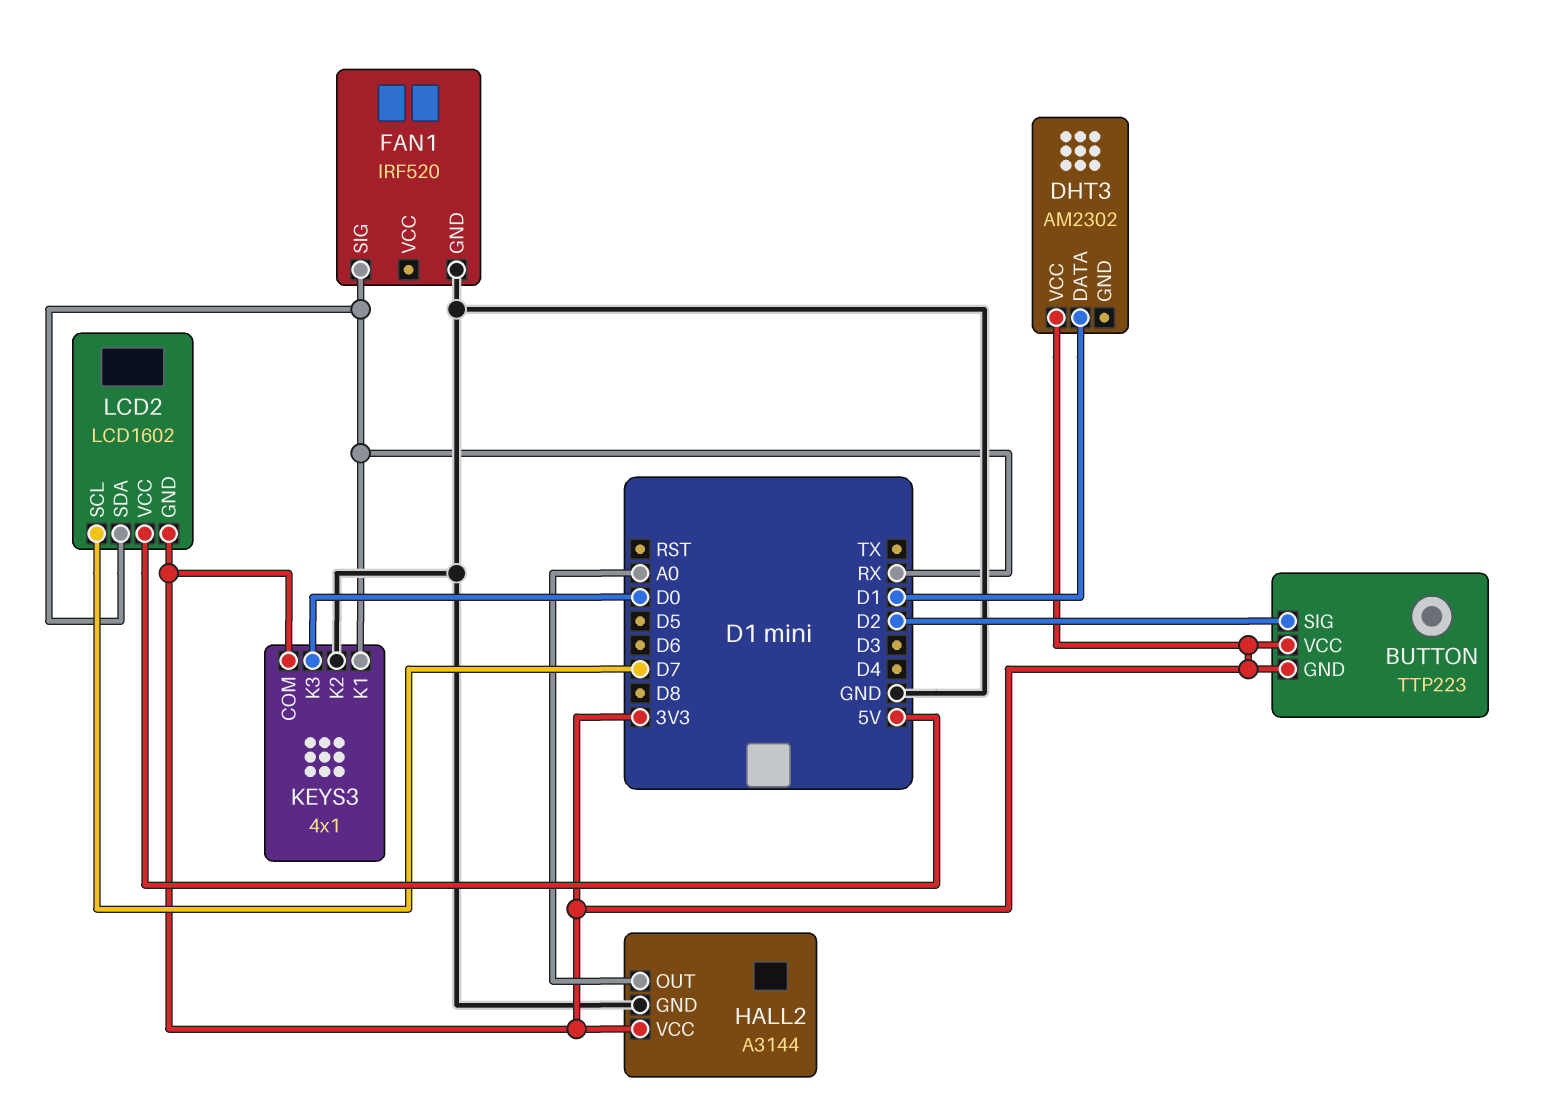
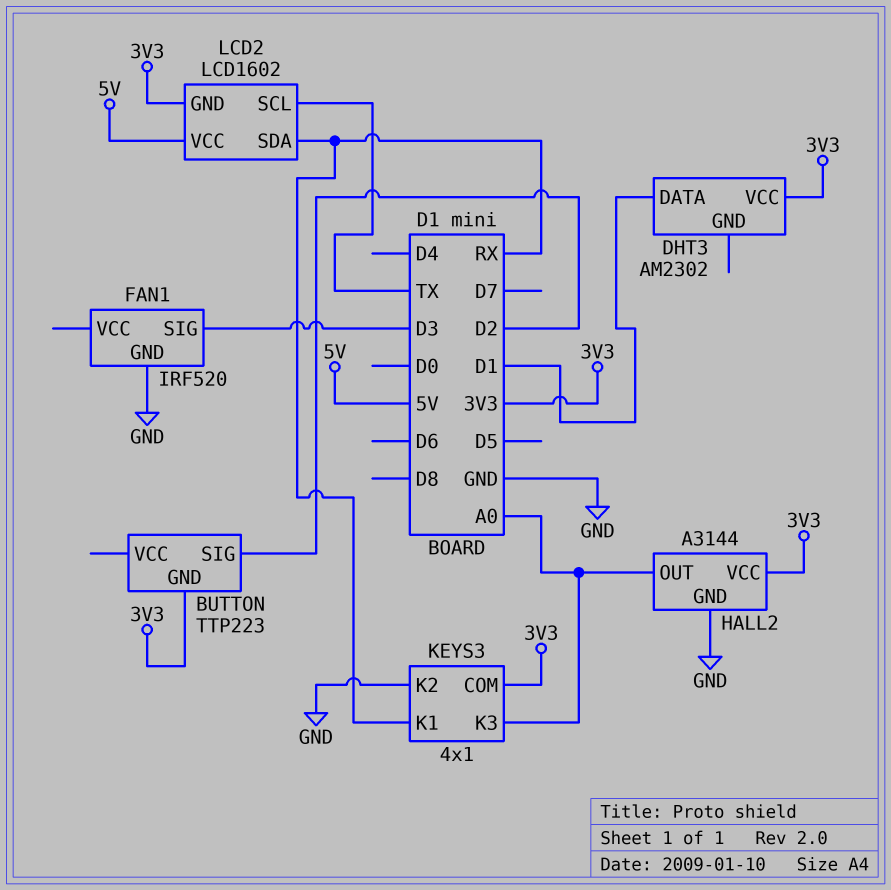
BUTTON pin VCC: 3V3 -> none
FAN1 pin SIG: RX -> D3
KEYS3 pin K3: D0 -> A0
LCD2 pin SCL: D7 -> TX

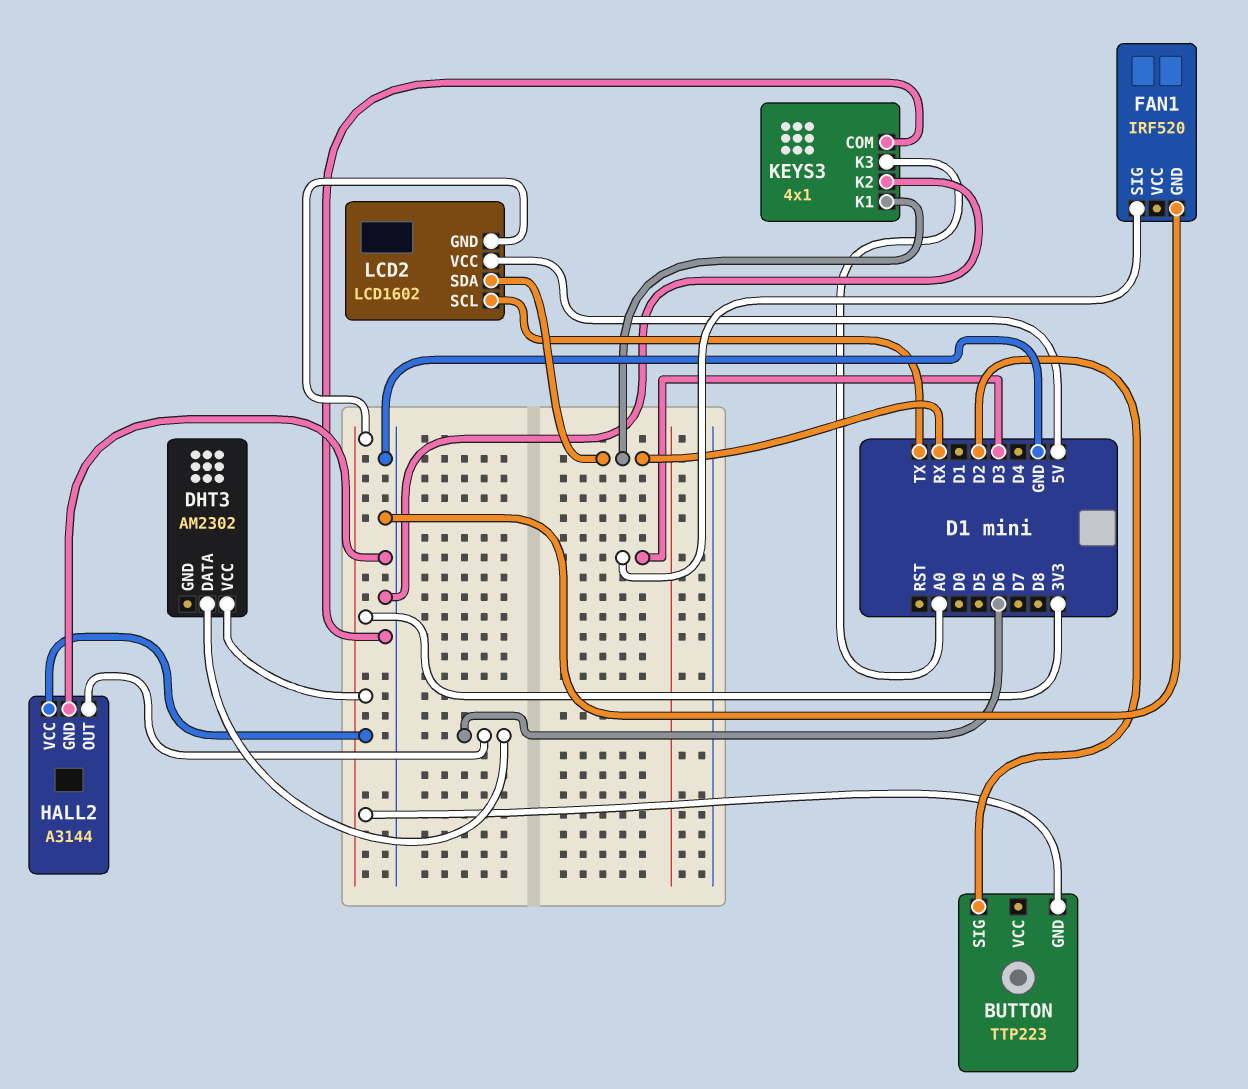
DHT3 pin DATA: D1 -> D6
HALL2 pin OUT: A0 -> D6
KEYS3 pin COM: 3V3 -> GND

